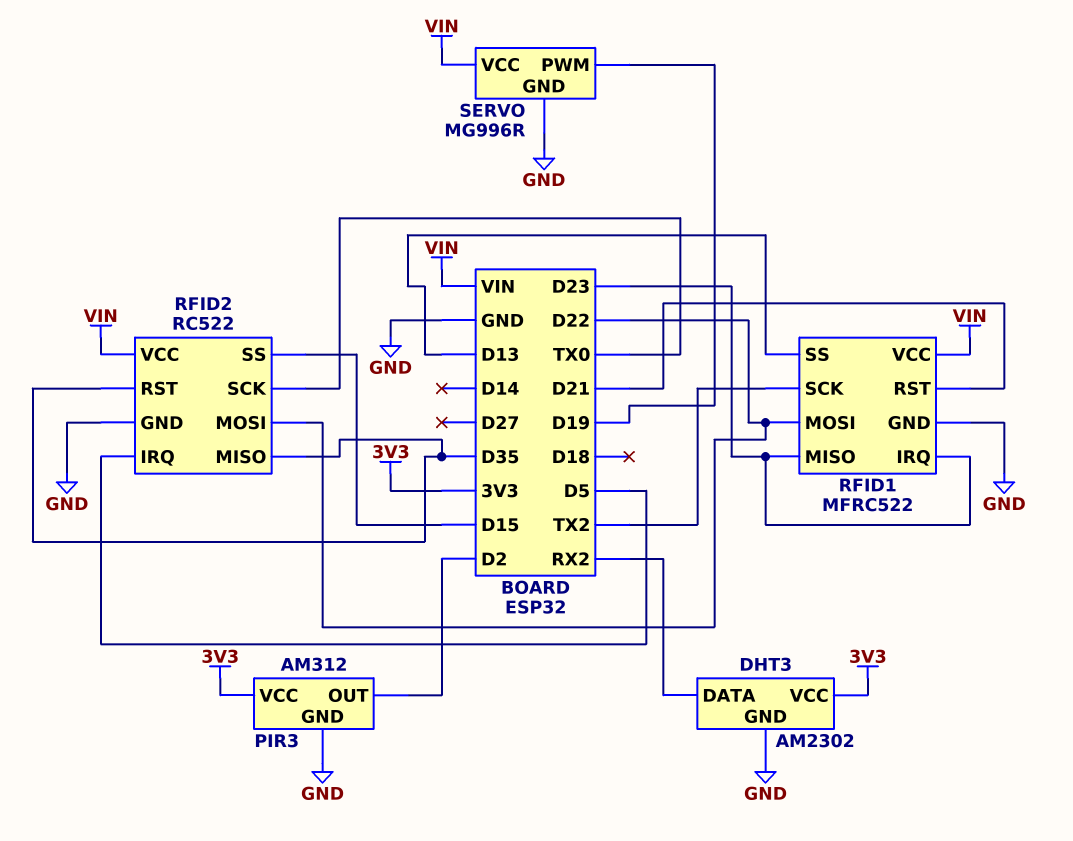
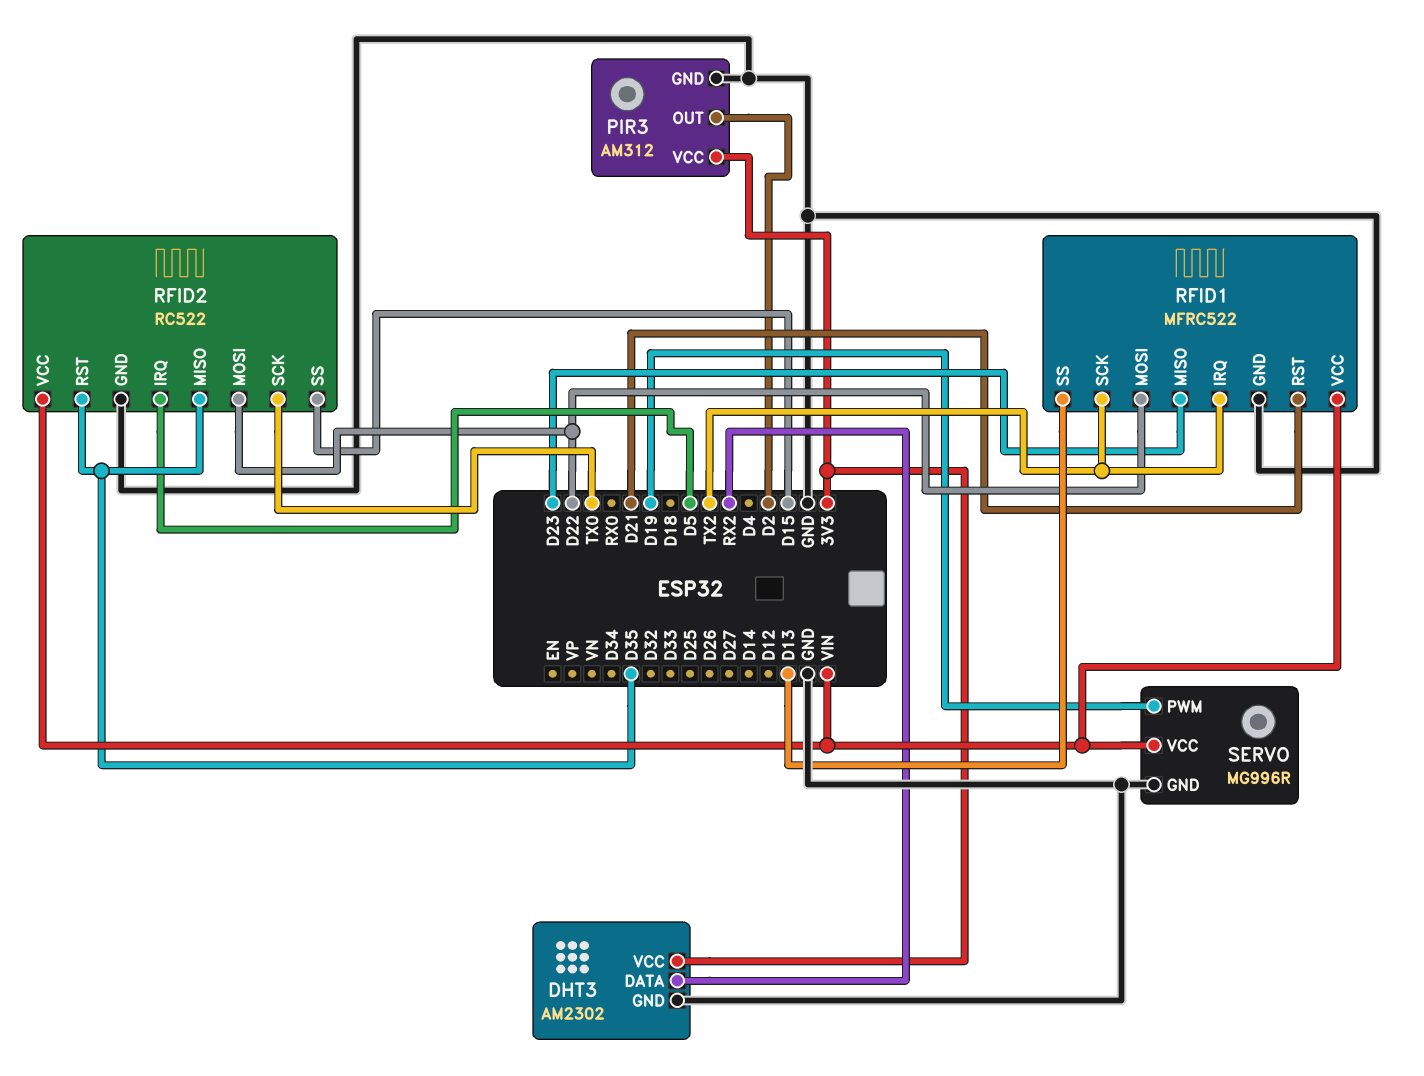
RFID1 pin IRQ: D23 -> TX2

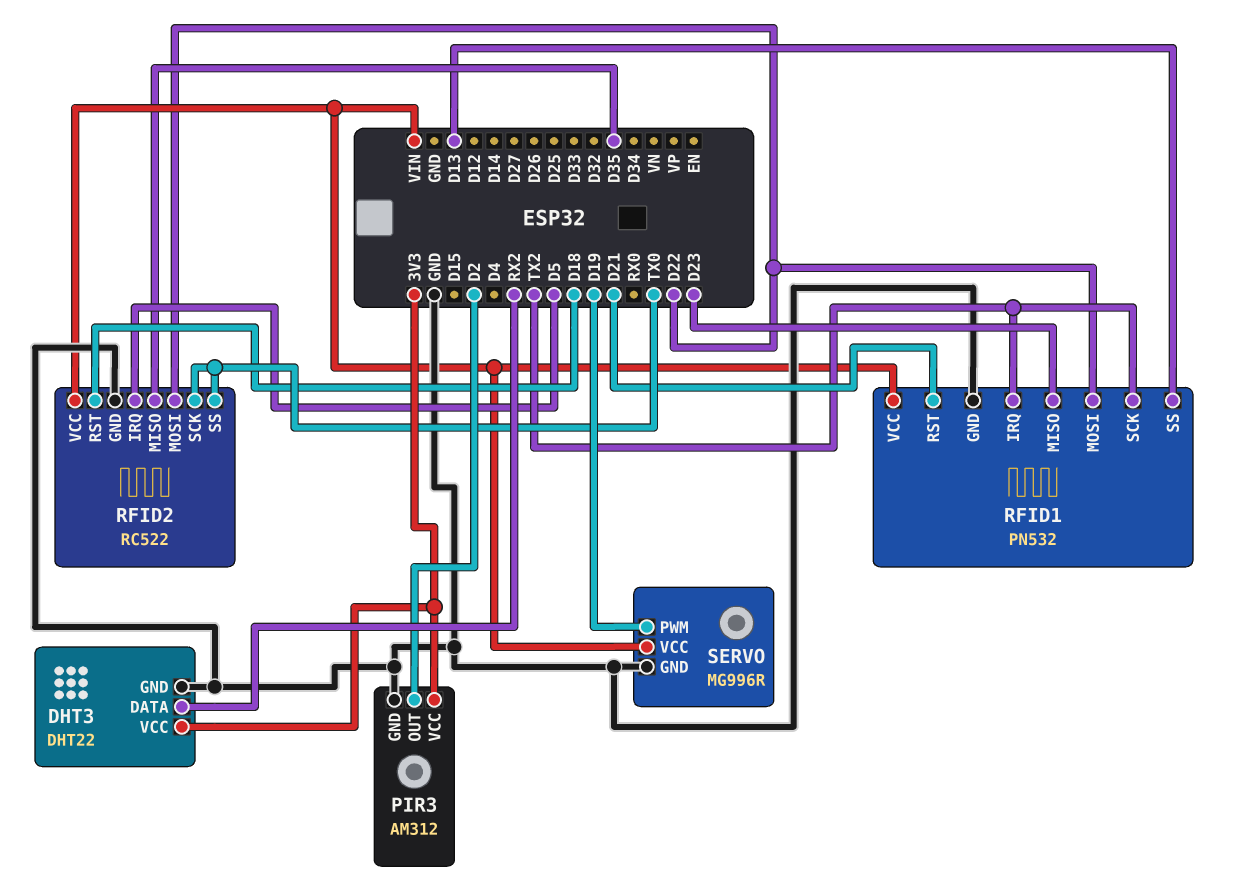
DHT3: AM2302 -> DHT22
RFID1: MFRC522 -> PN532
RFID2 pin RST: D35 -> D18
RFID2 pin SS: D15 -> TX0

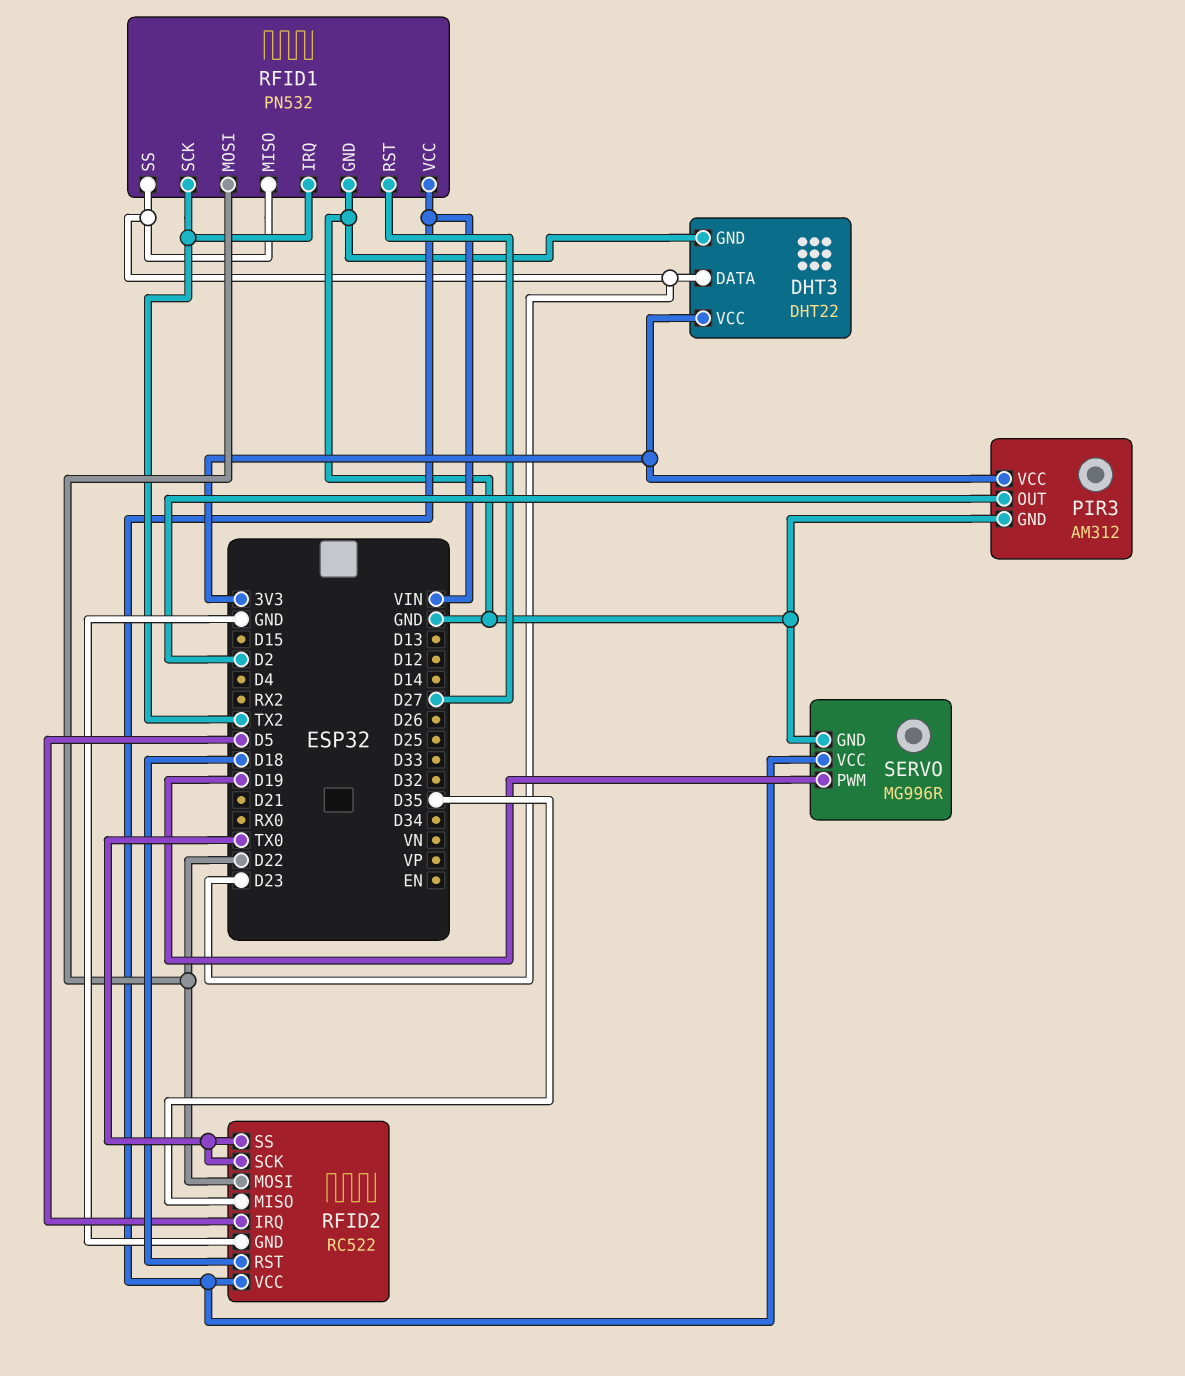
DHT3 pin DATA: RX2 -> D23
RFID1 pin RST: D21 -> D27
RFID1 pin SS: D13 -> D23

